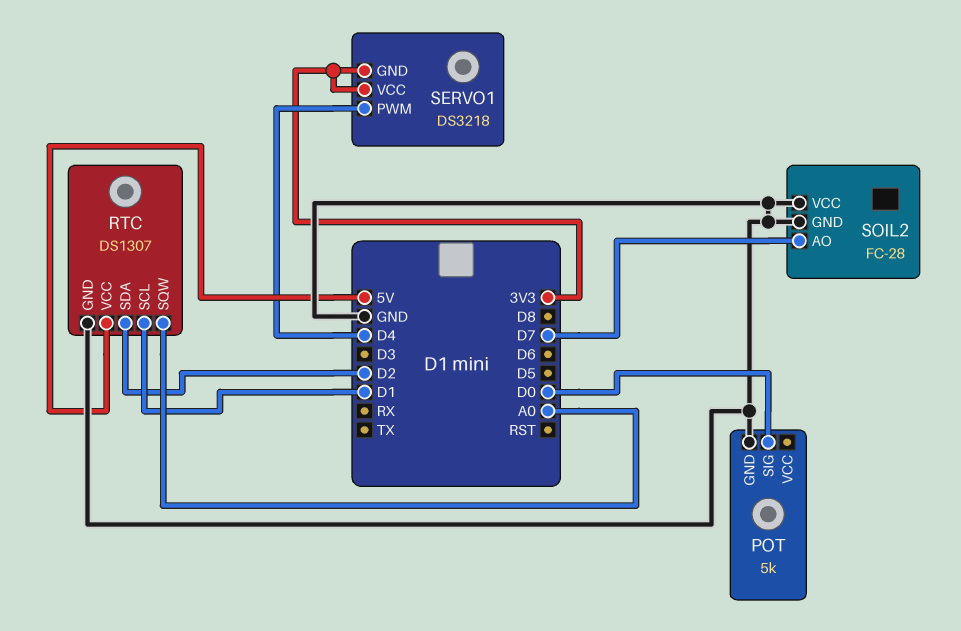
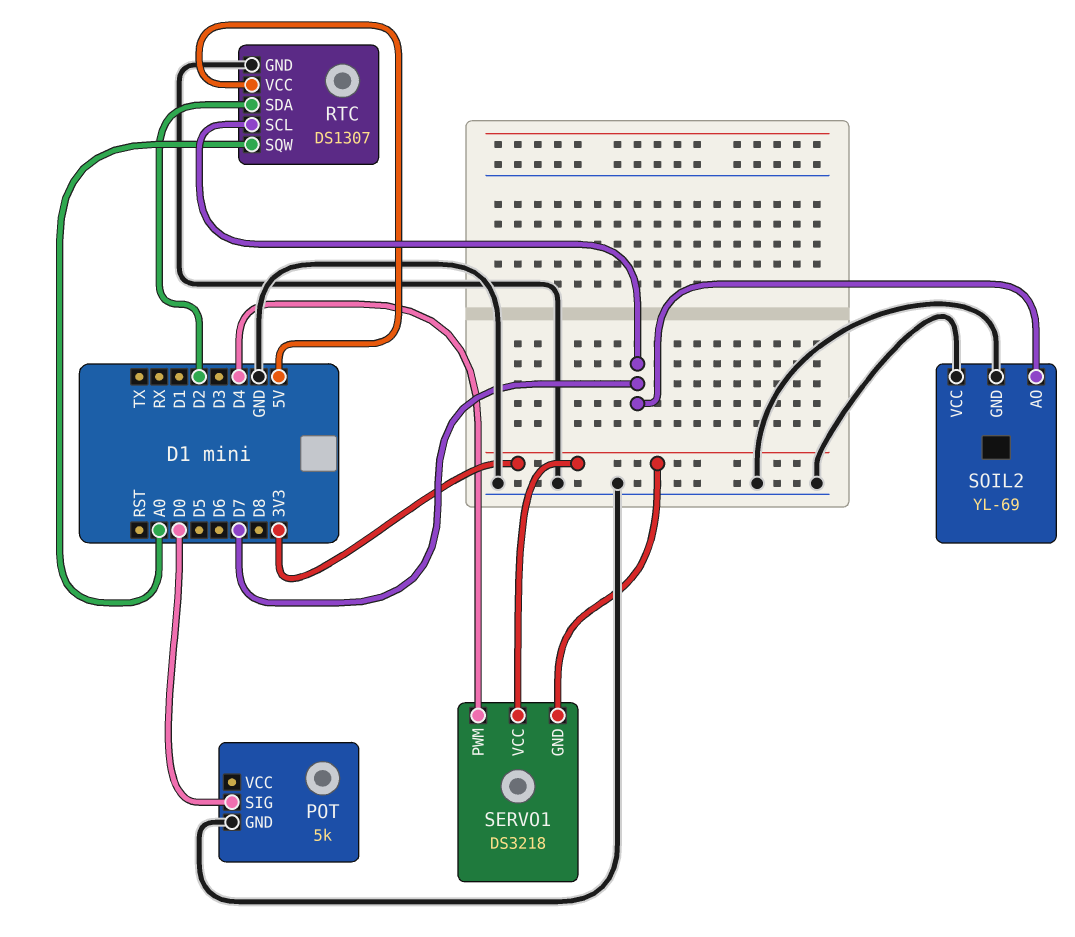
RTC pin SCL: D1 -> D7
SOIL2: FC-28 -> YL-69

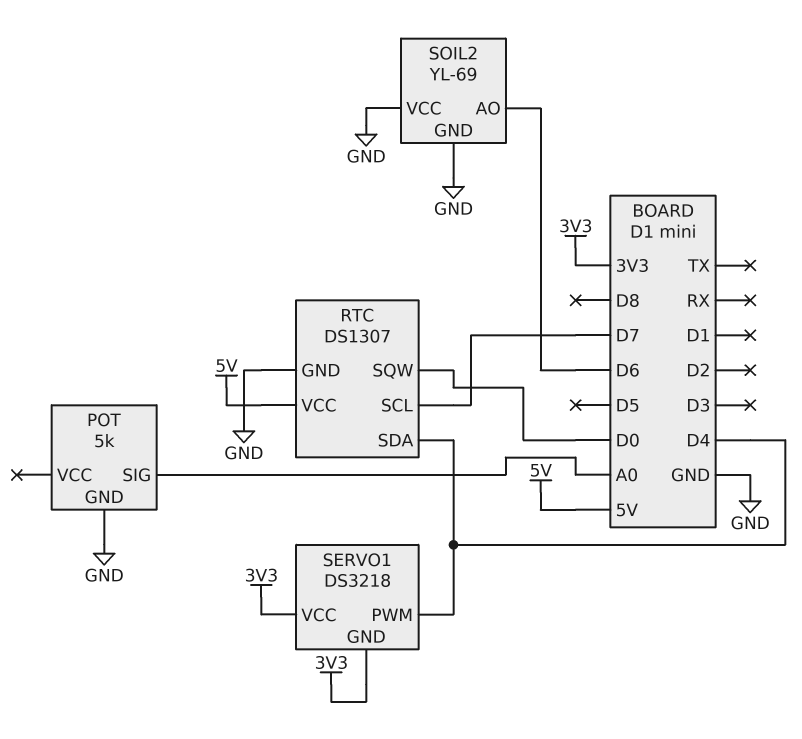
POT pin SIG: D0 -> A0
RTC pin SDA: D2 -> D4
RTC pin SQW: A0 -> D0
SOIL2 pin AO: D7 -> D6

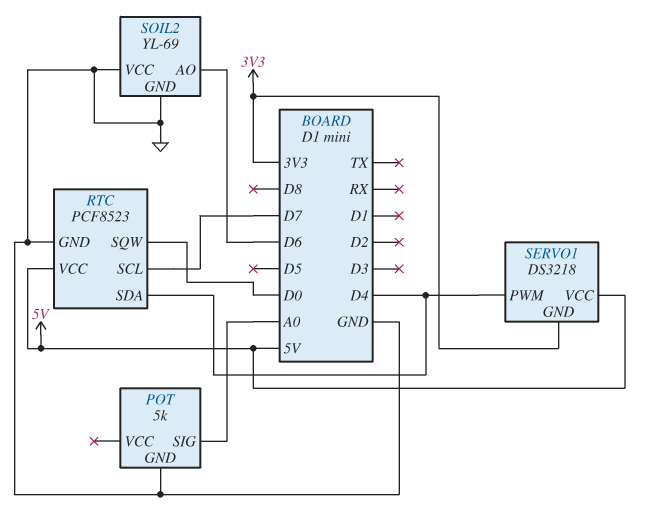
RTC: DS1307 -> PCF8523
SERVO1 pin VCC: 3V3 -> 5V

